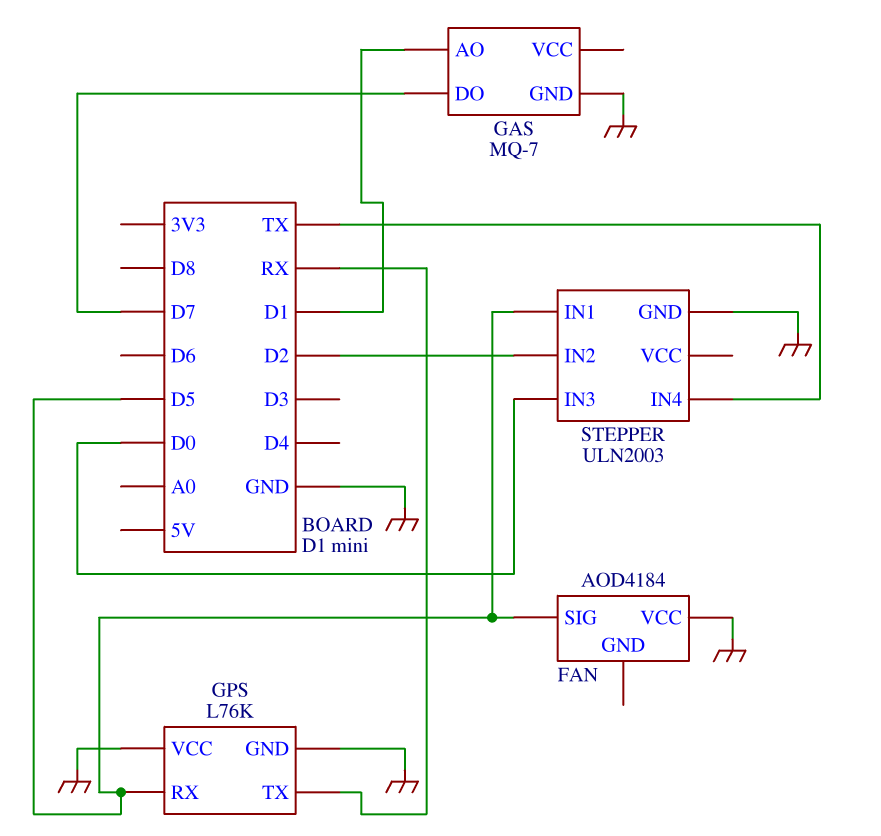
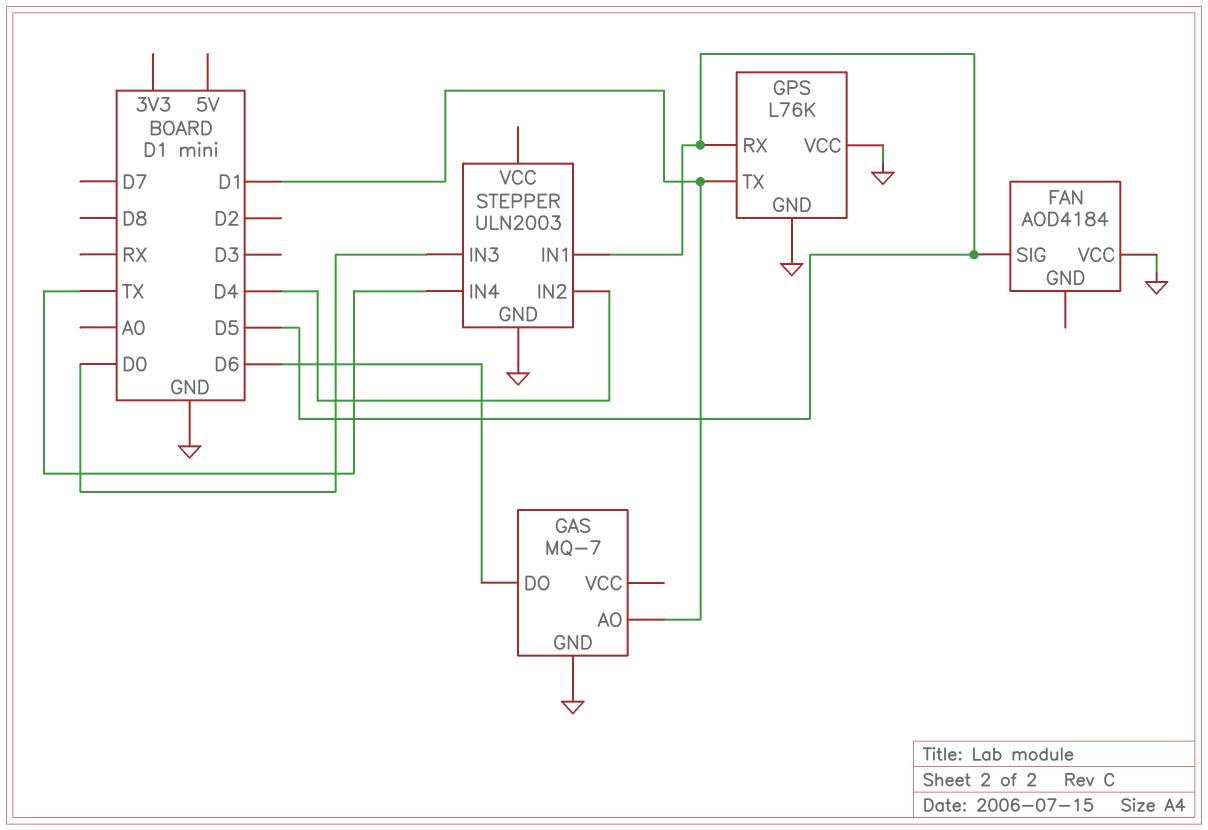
GAS pin DO: D7 -> D6
GPS pin TX: RX -> D1
STEPPER pin IN2: D2 -> D4

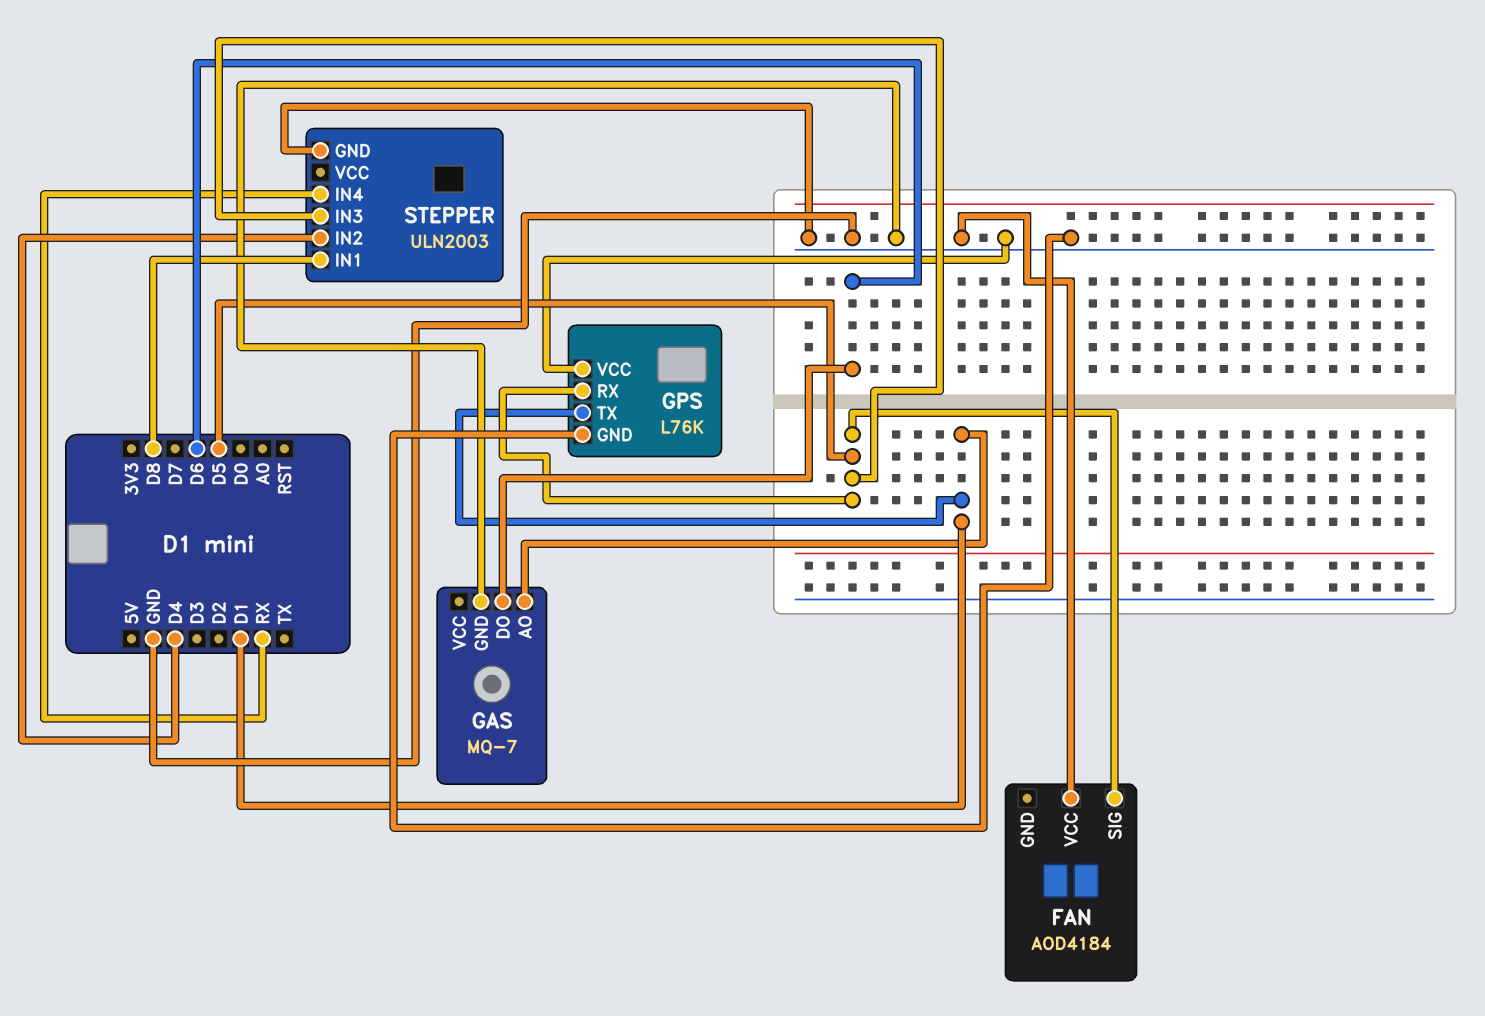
STEPPER pin IN1: D5 -> D8
STEPPER pin IN3: D0 -> D5
STEPPER pin IN4: TX -> RX

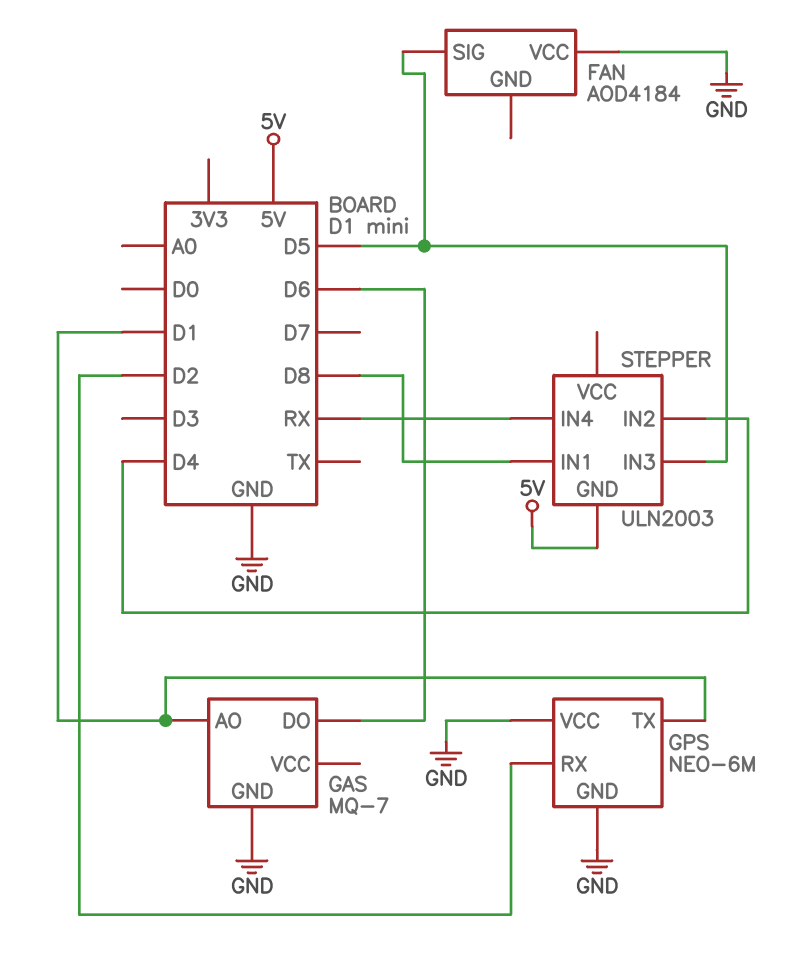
GPS: L76K -> NEO-6M
GPS pin RX: D5 -> D2
STEPPER pin GND: GND -> 5V

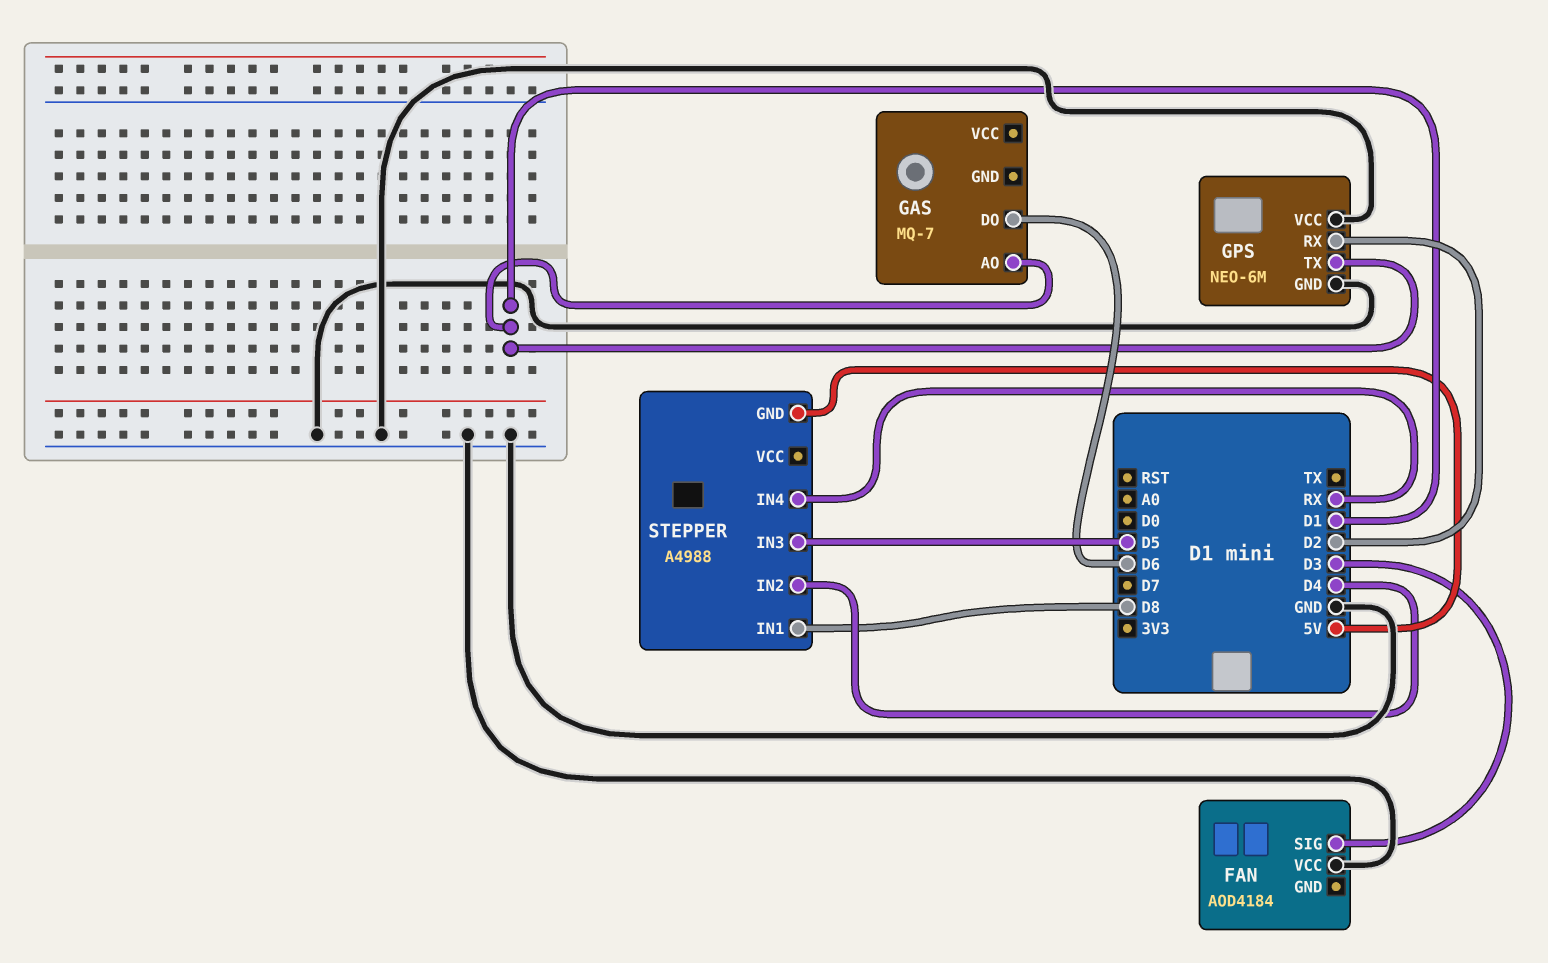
FAN pin SIG: D5 -> D3
GAS pin GND: GND -> none
STEPPER: ULN2003 -> A4988

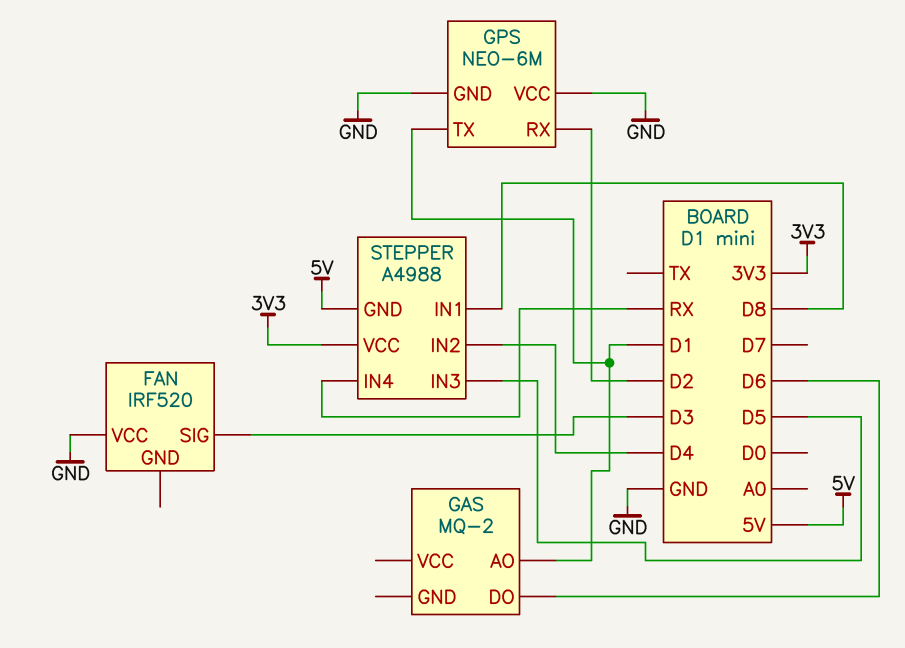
FAN: AOD4184 -> IRF520
GAS: MQ-7 -> MQ-2
STEPPER pin VCC: none -> 3V3

